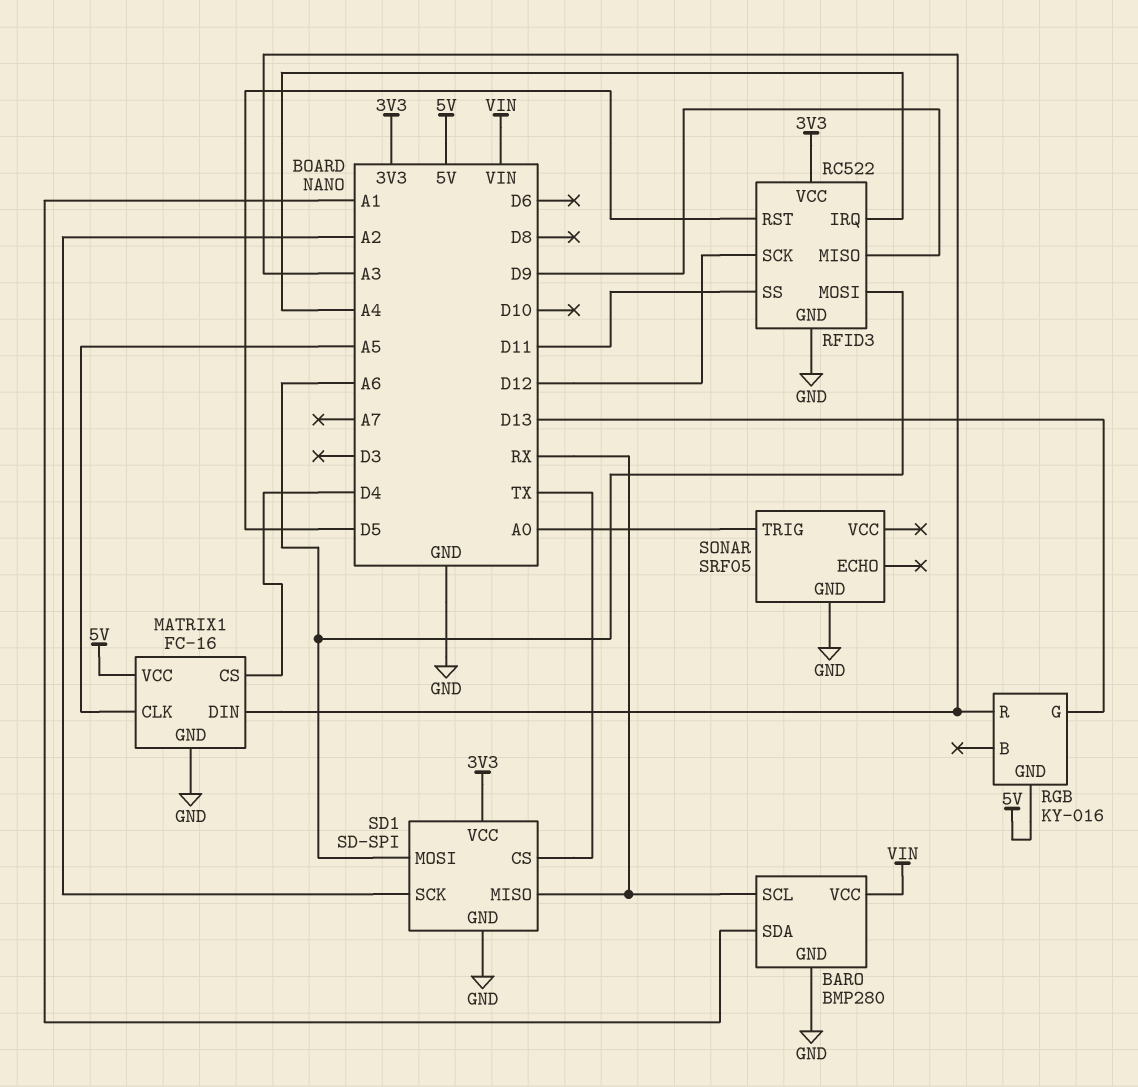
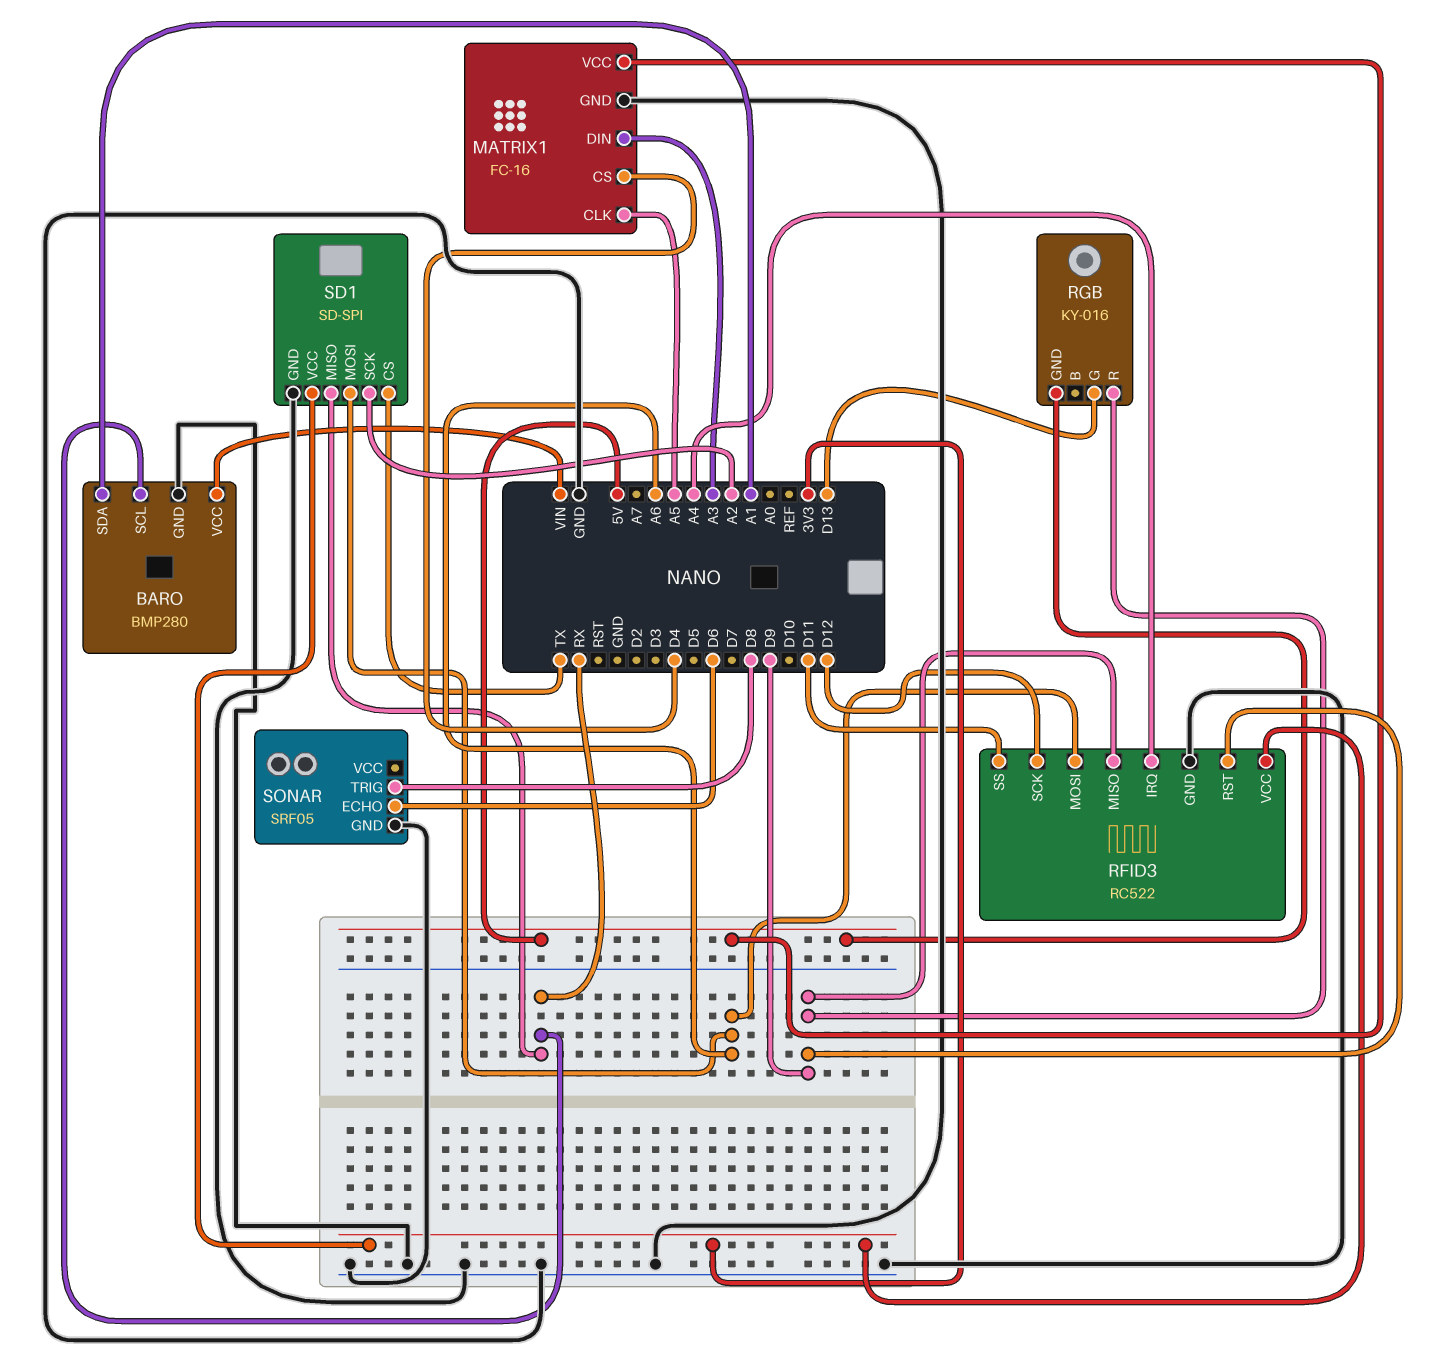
RFID3 pin RST: D5 -> D9
RGB pin R: A3 -> D9
SONAR pin ECHO: none -> D6
SONAR pin TRIG: A0 -> D8

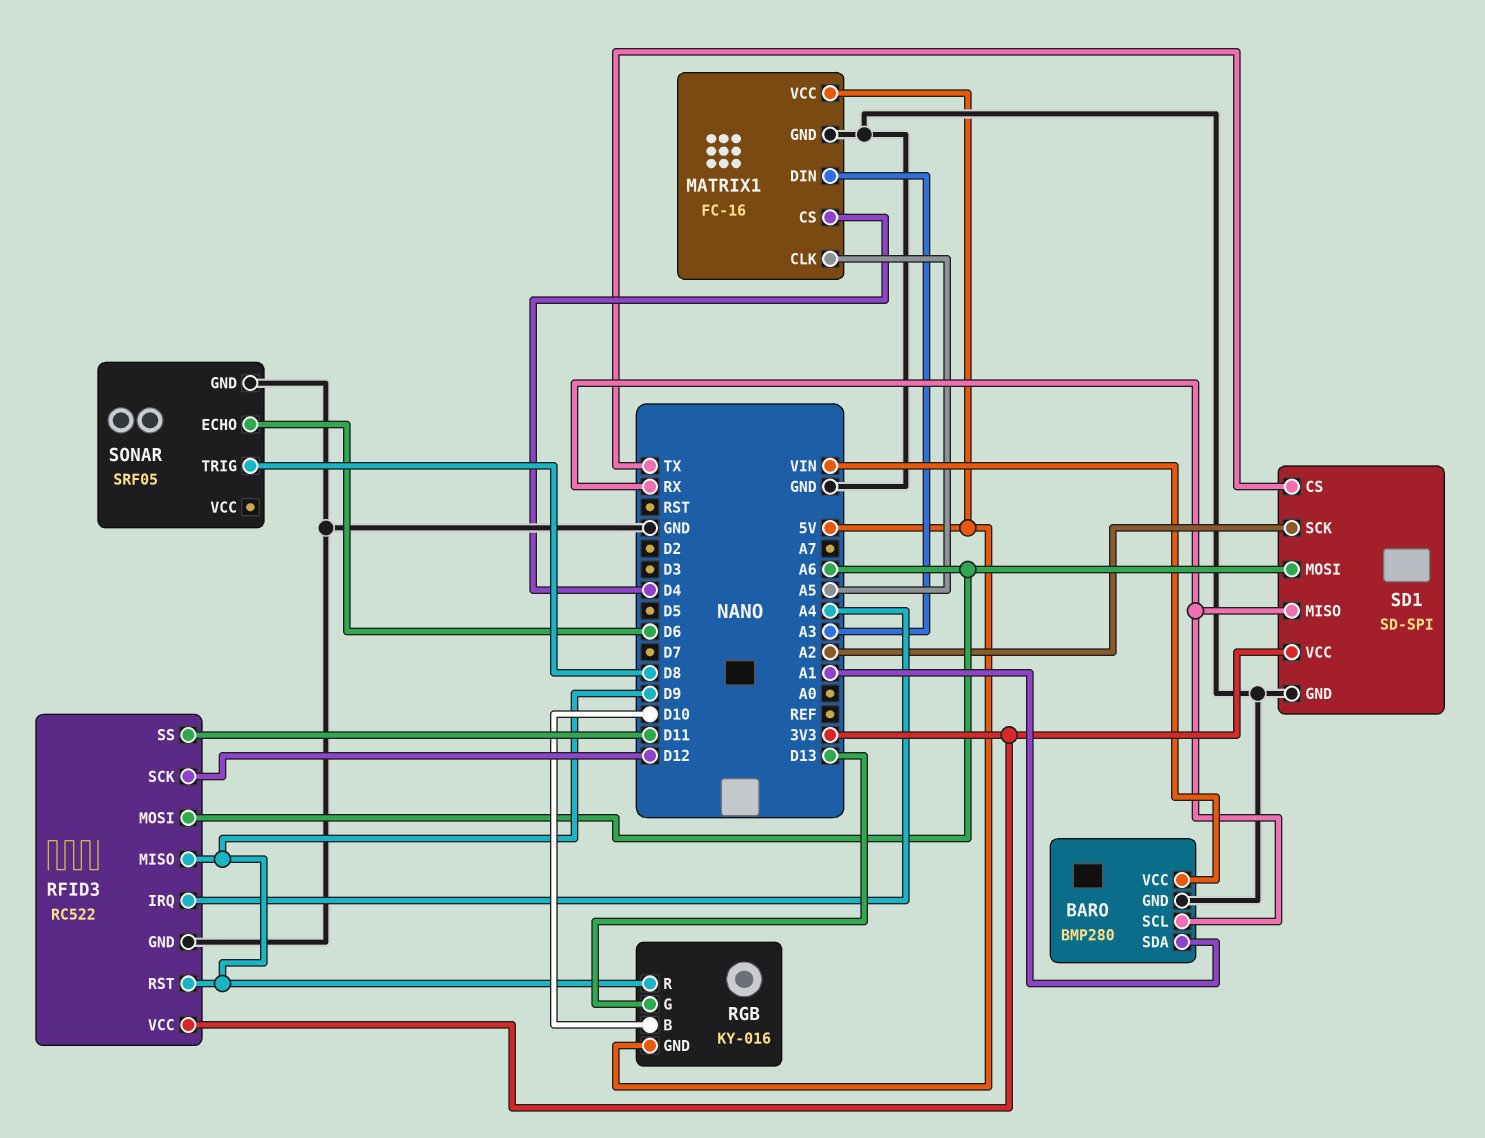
RGB pin B: none -> D10

